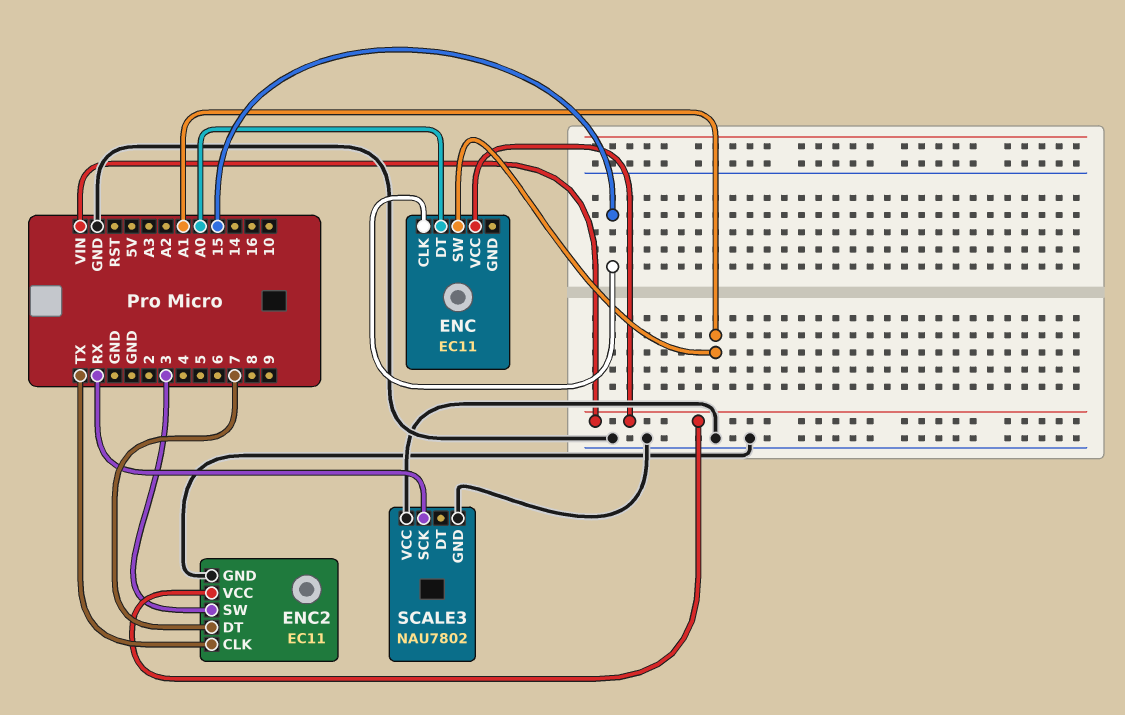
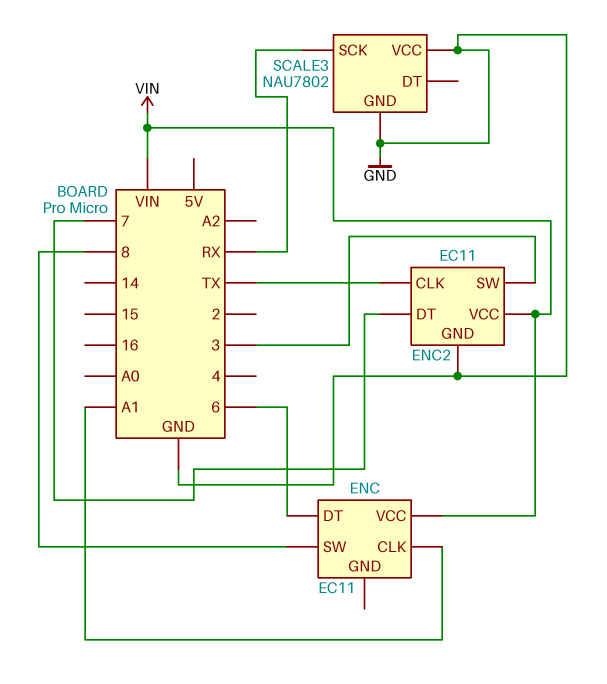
ENC pin CLK: 15 -> A1
ENC pin DT: A0 -> 6
ENC pin SW: A1 -> 8

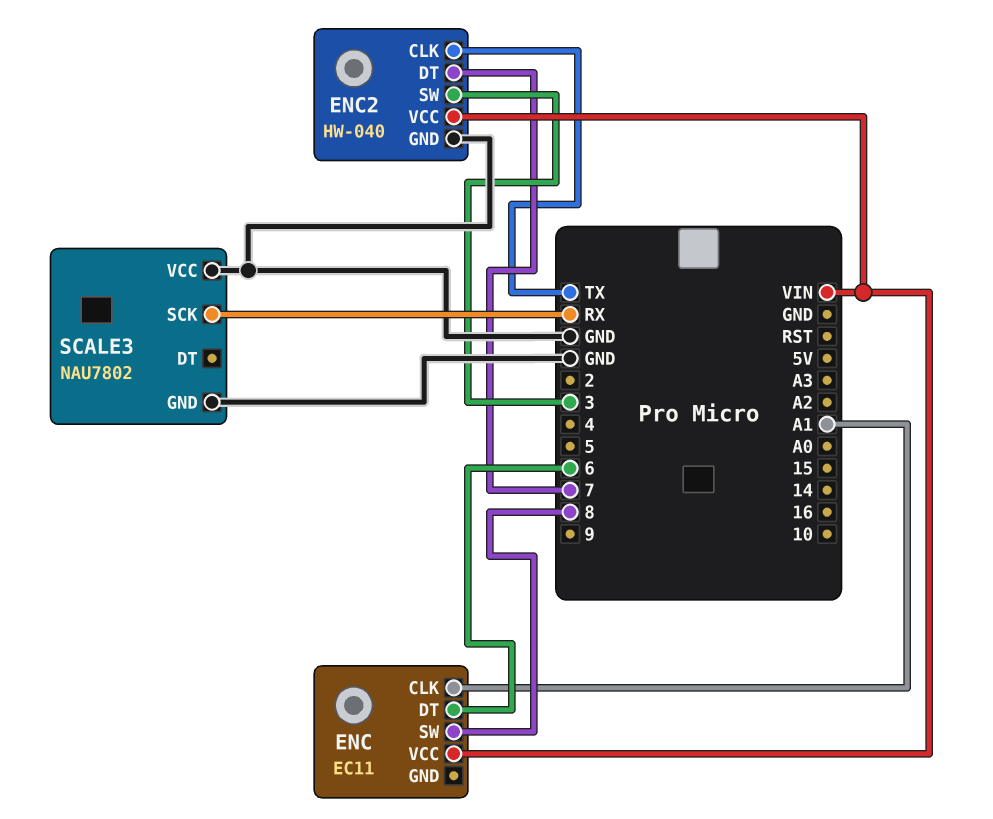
ENC2: EC11 -> HW-040

